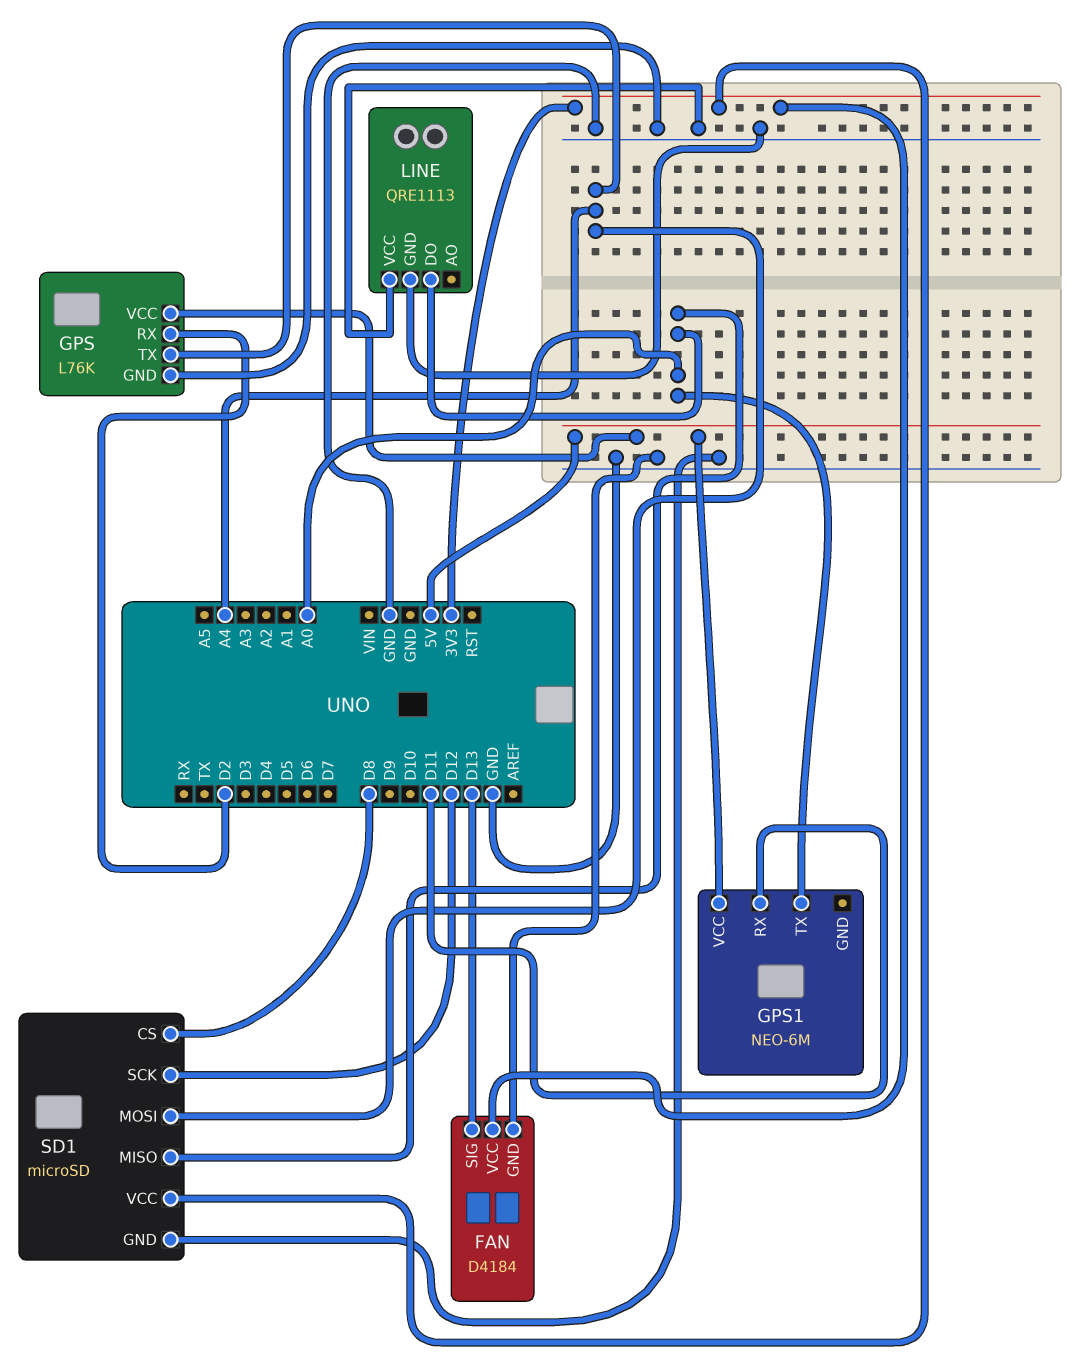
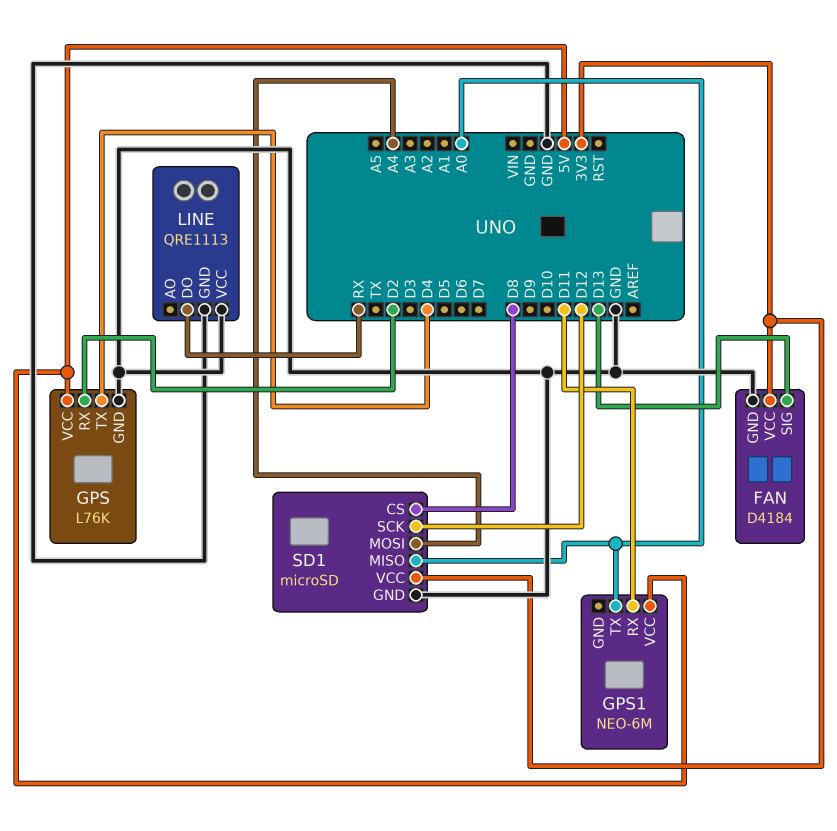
GPS pin TX: A4 -> D4
LINE pin DO: A0 -> RX

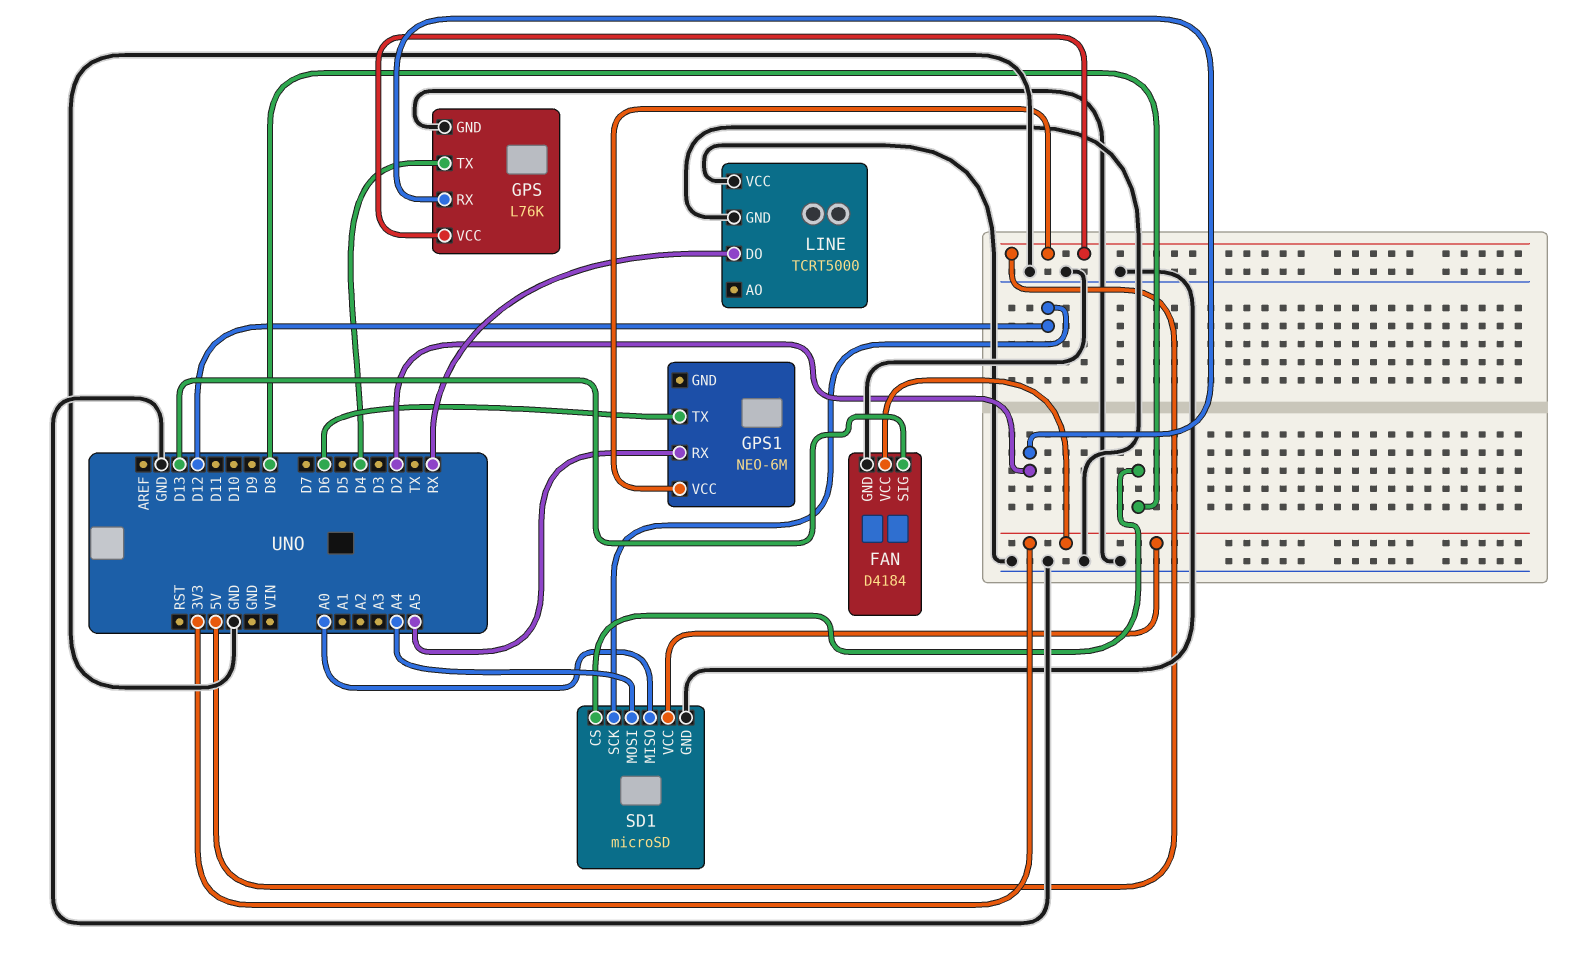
GPS1 pin RX: D11 -> A5
GPS1 pin TX: A0 -> D6
LINE: QRE1113 -> TCRT5000

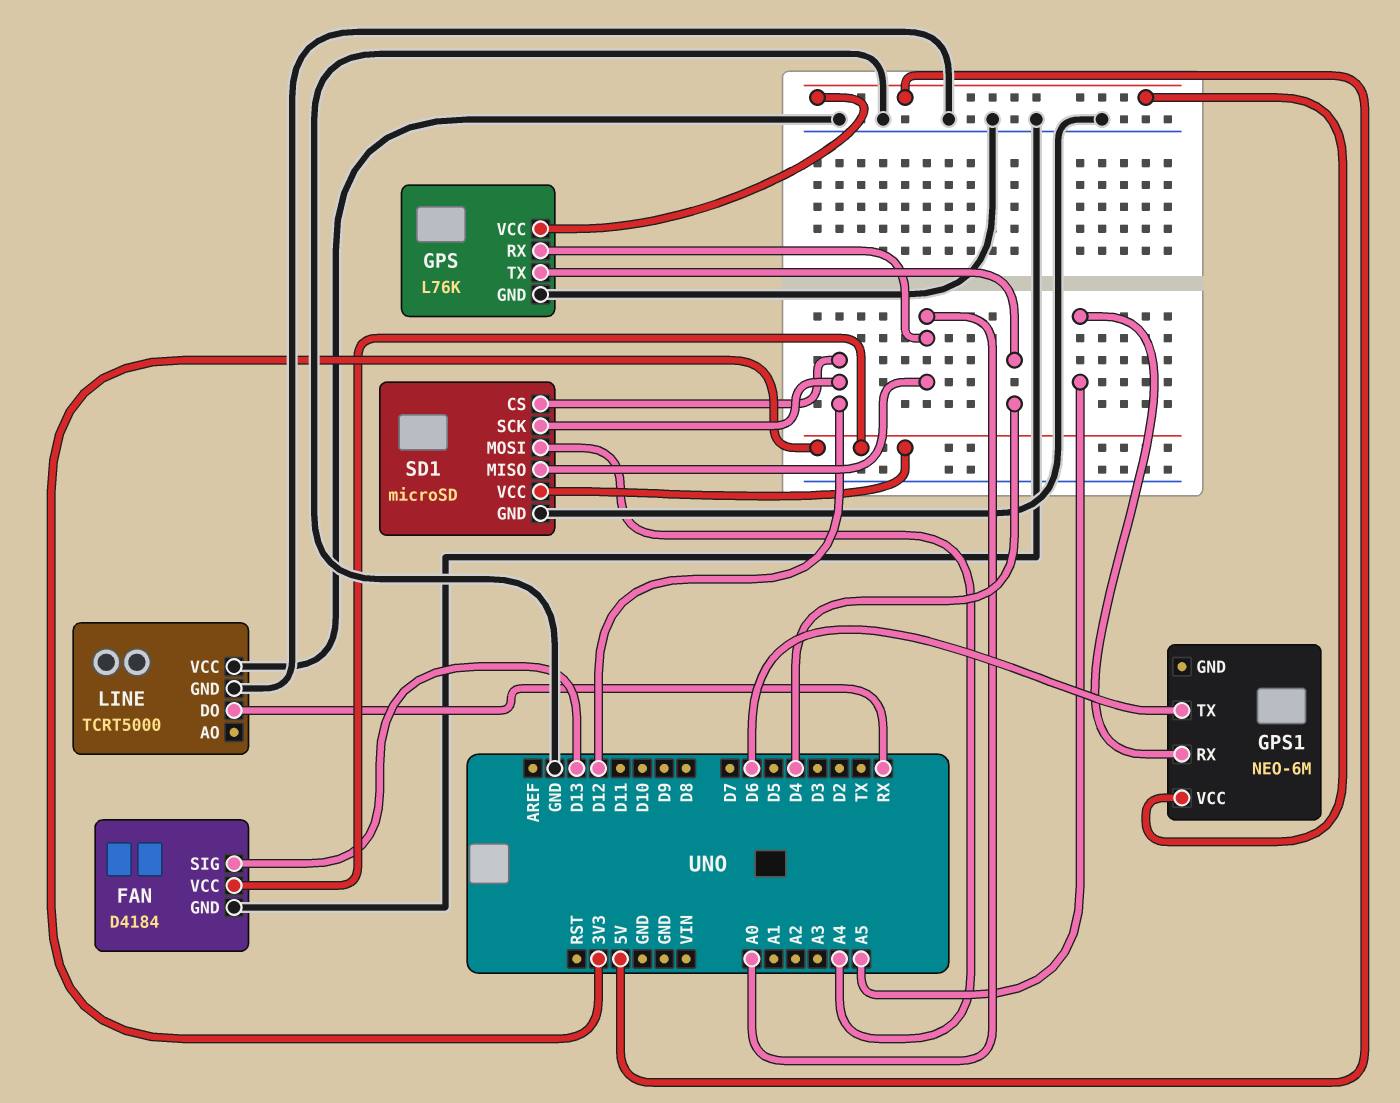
GPS pin RX: D2 -> A0
SD1 pin CS: D8 -> D12

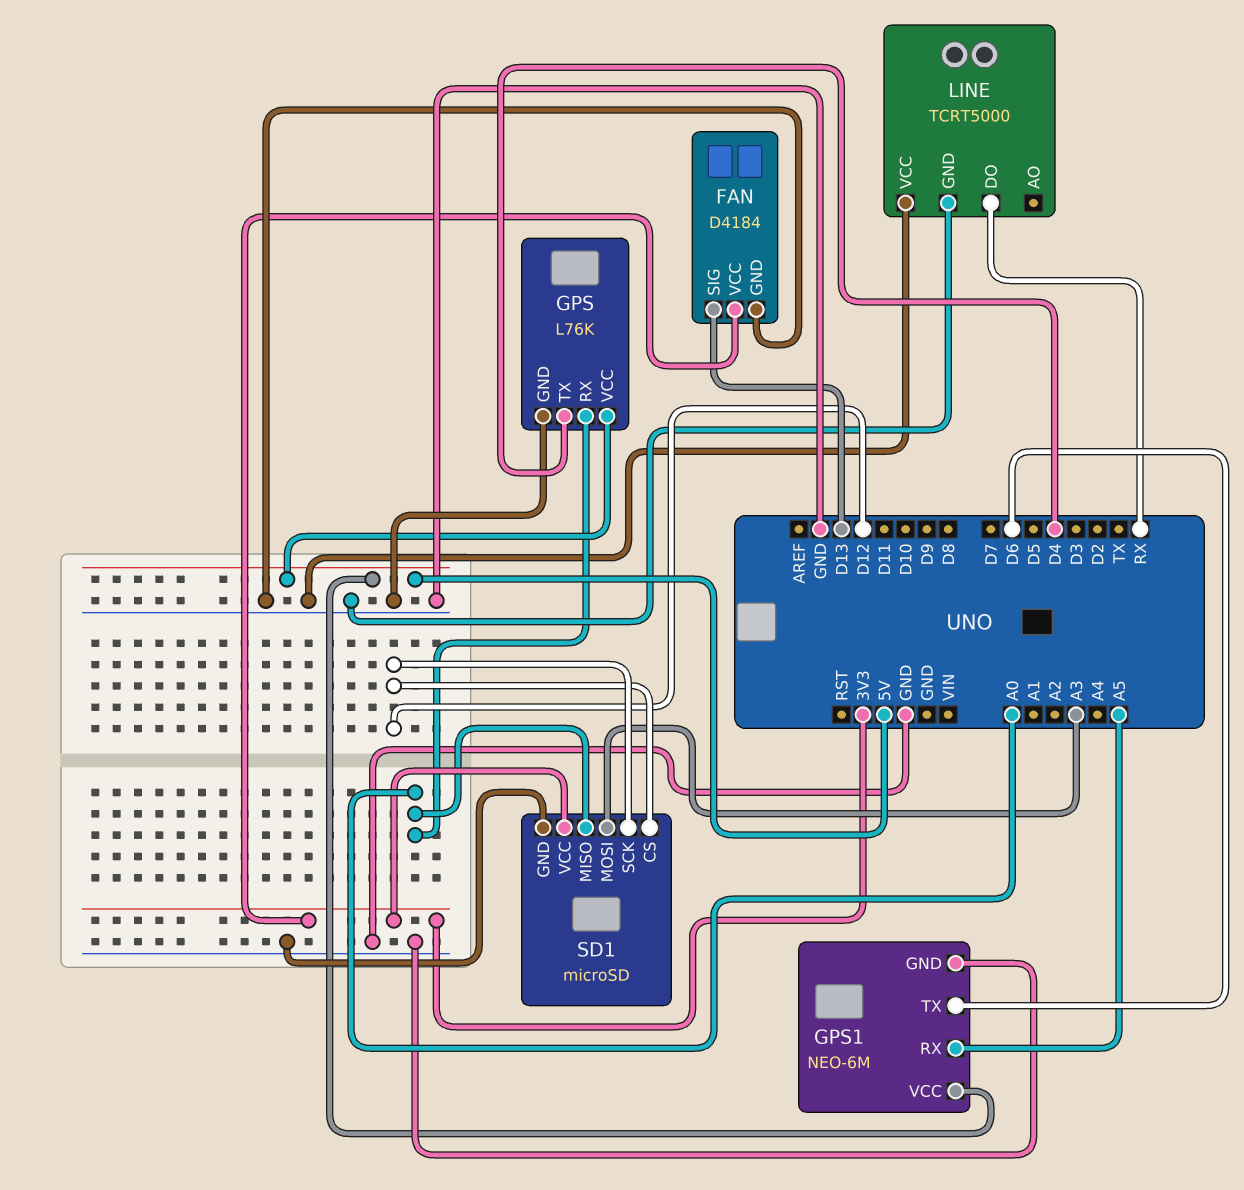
GPS1 pin GND: none -> GND
SD1 pin MOSI: A4 -> A3

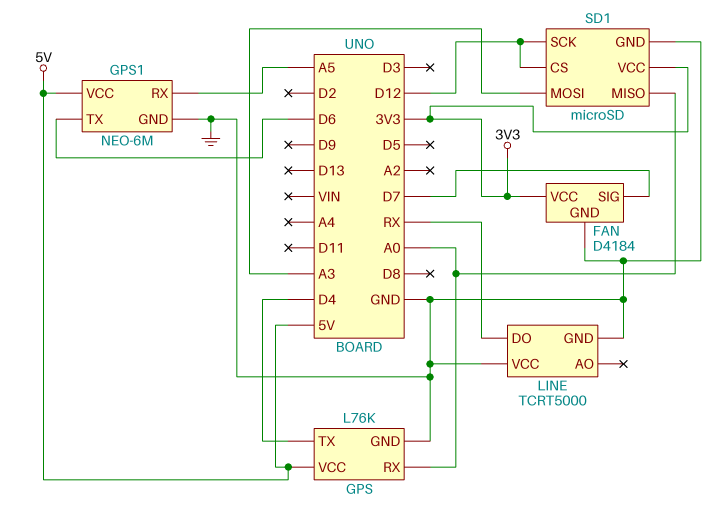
FAN pin SIG: D13 -> D7

